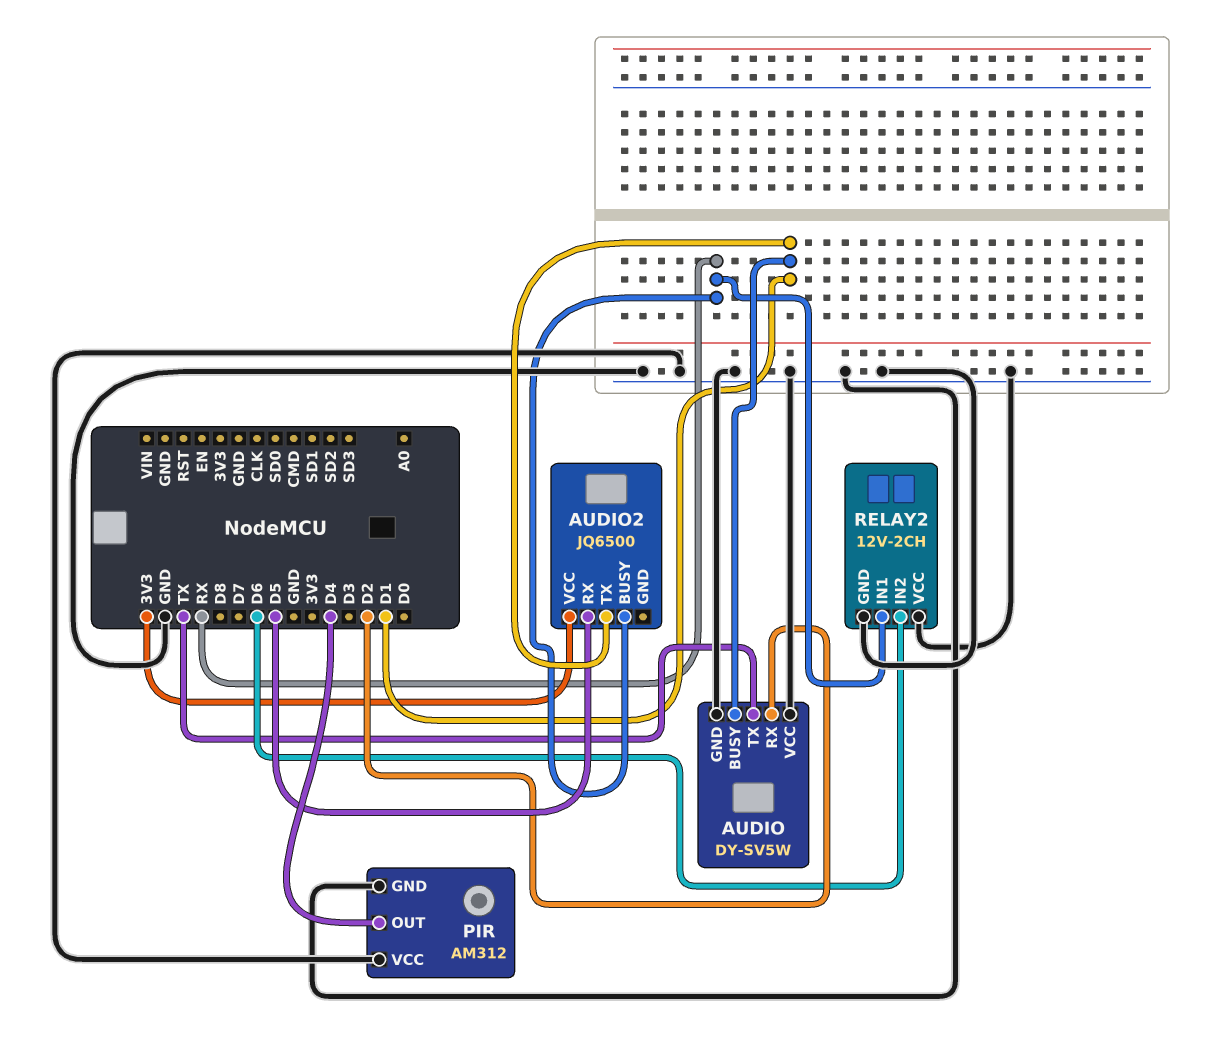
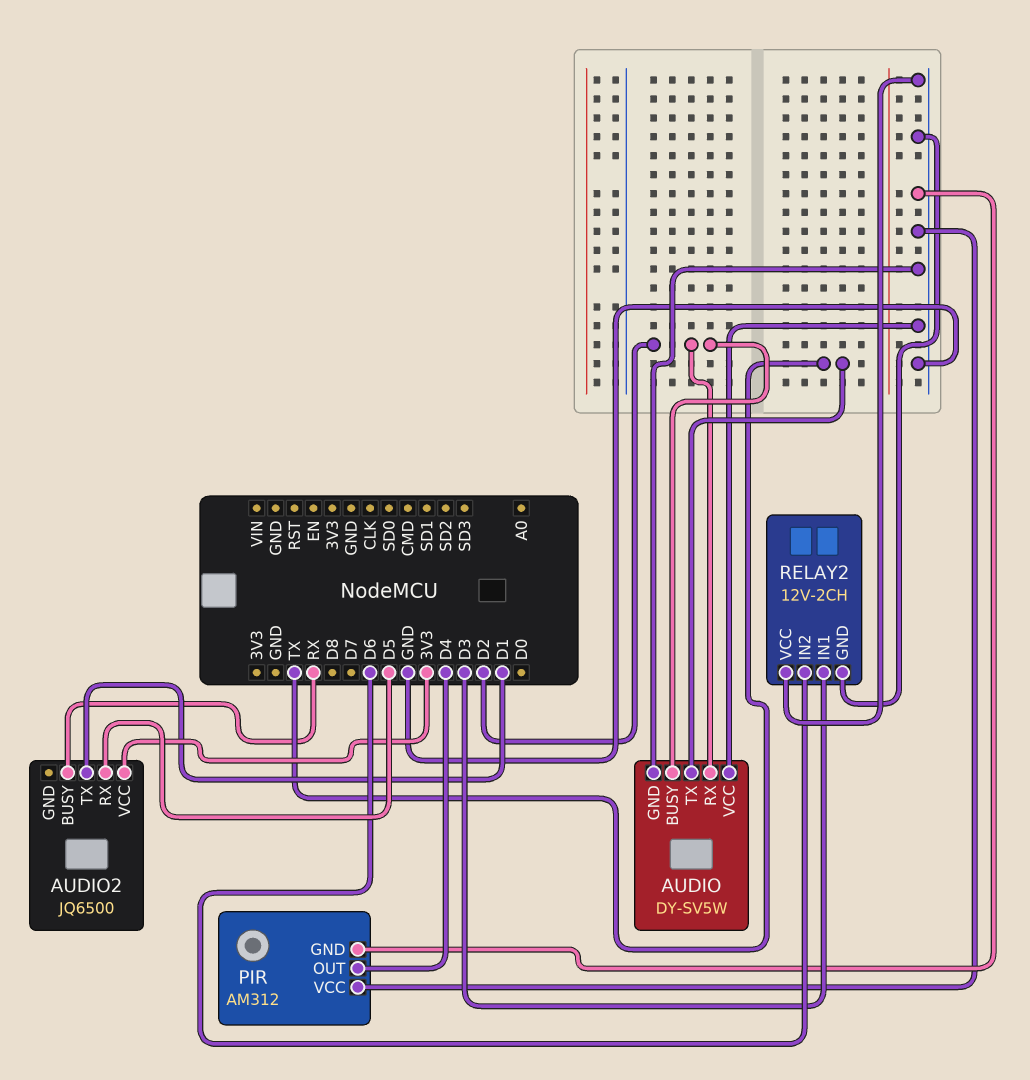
AUDIO pin BUSY: D1 -> D2
RELAY2 pin IN1: RX -> D3

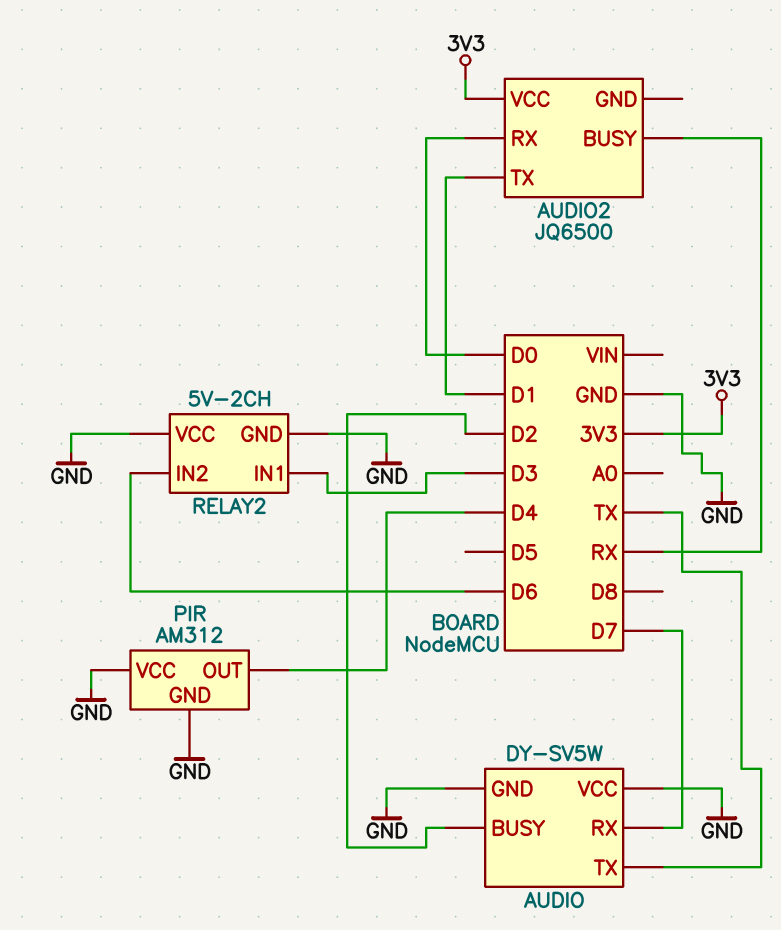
AUDIO pin RX: D2 -> D7
AUDIO2 pin RX: D5 -> D0
RELAY2: 12V-2CH -> 5V-2CH

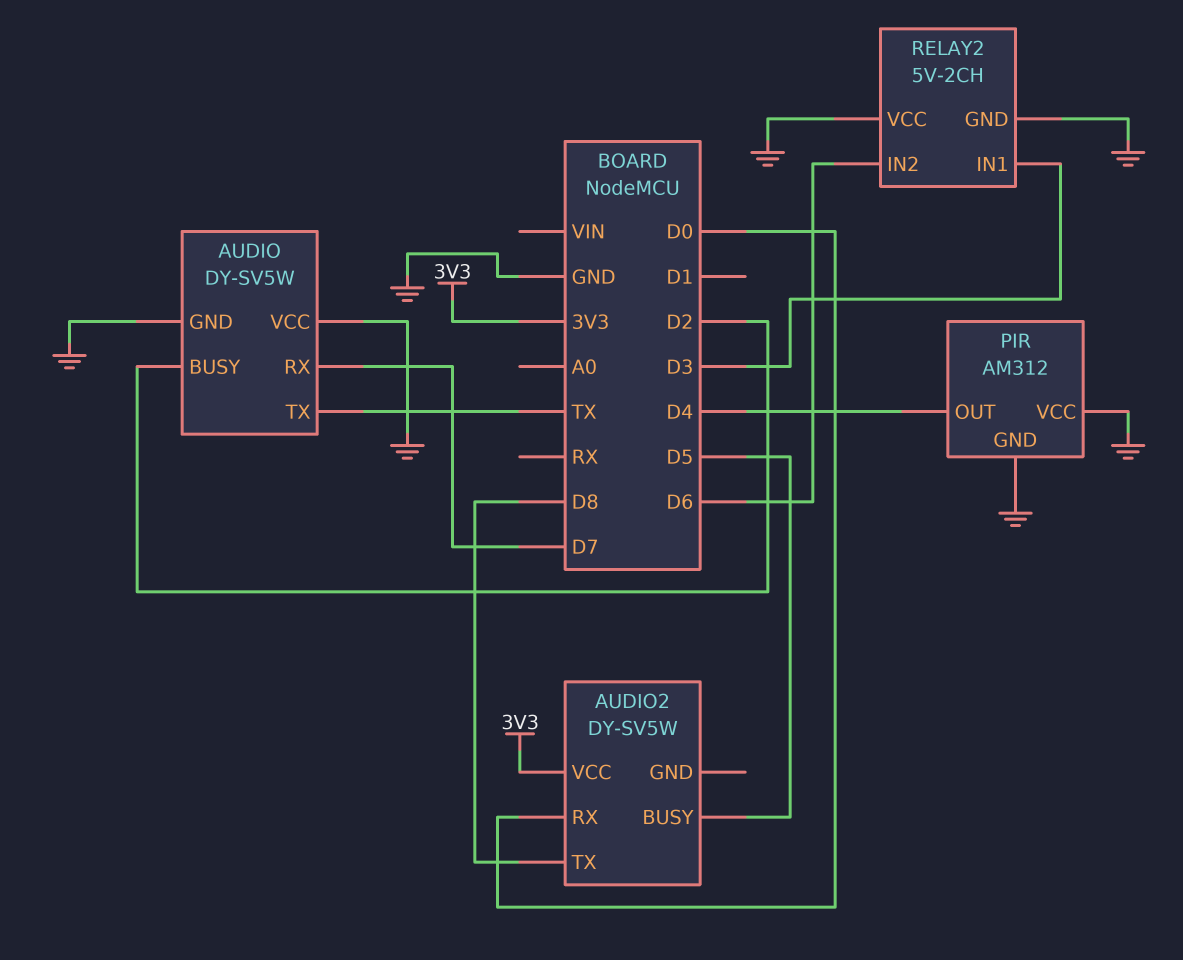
AUDIO2: JQ6500 -> DY-SV5W
AUDIO2 pin BUSY: RX -> D5
AUDIO2 pin TX: D1 -> D8

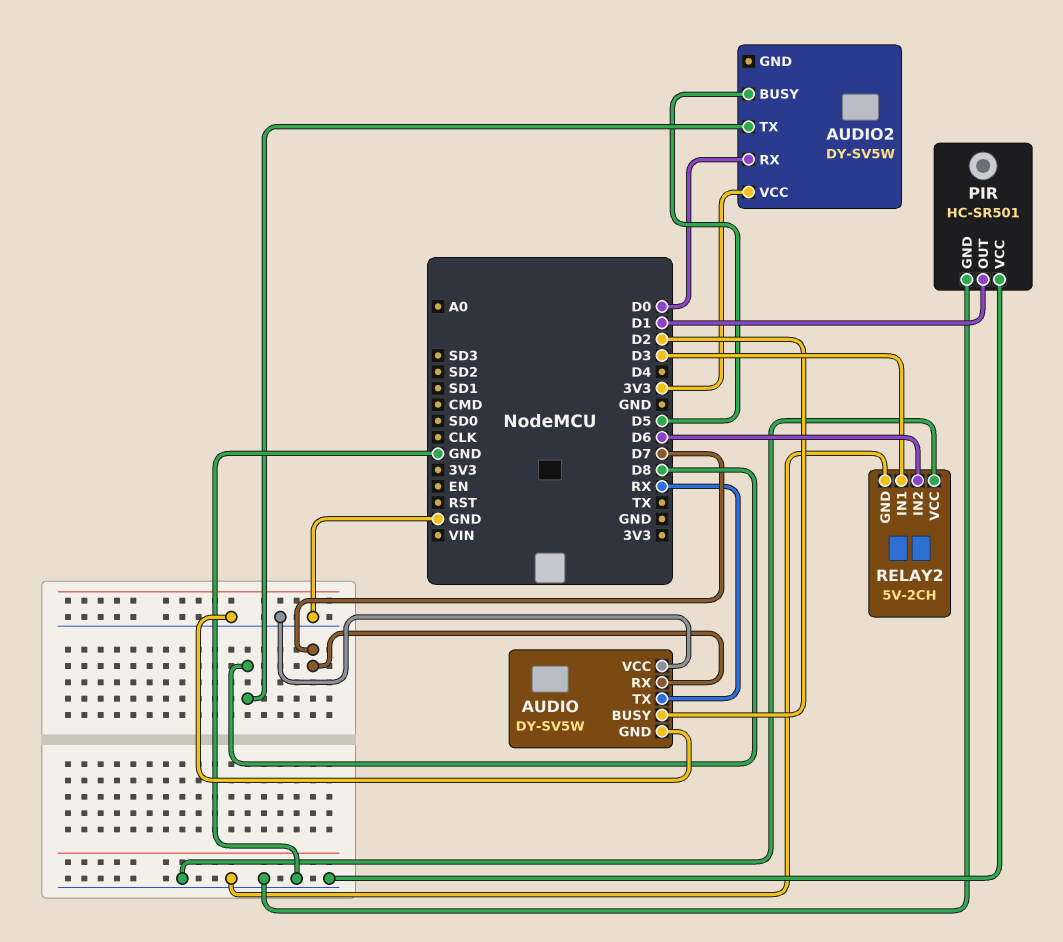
AUDIO pin TX: TX -> RX
PIR: AM312 -> HC-SR501
PIR pin OUT: D4 -> D1

